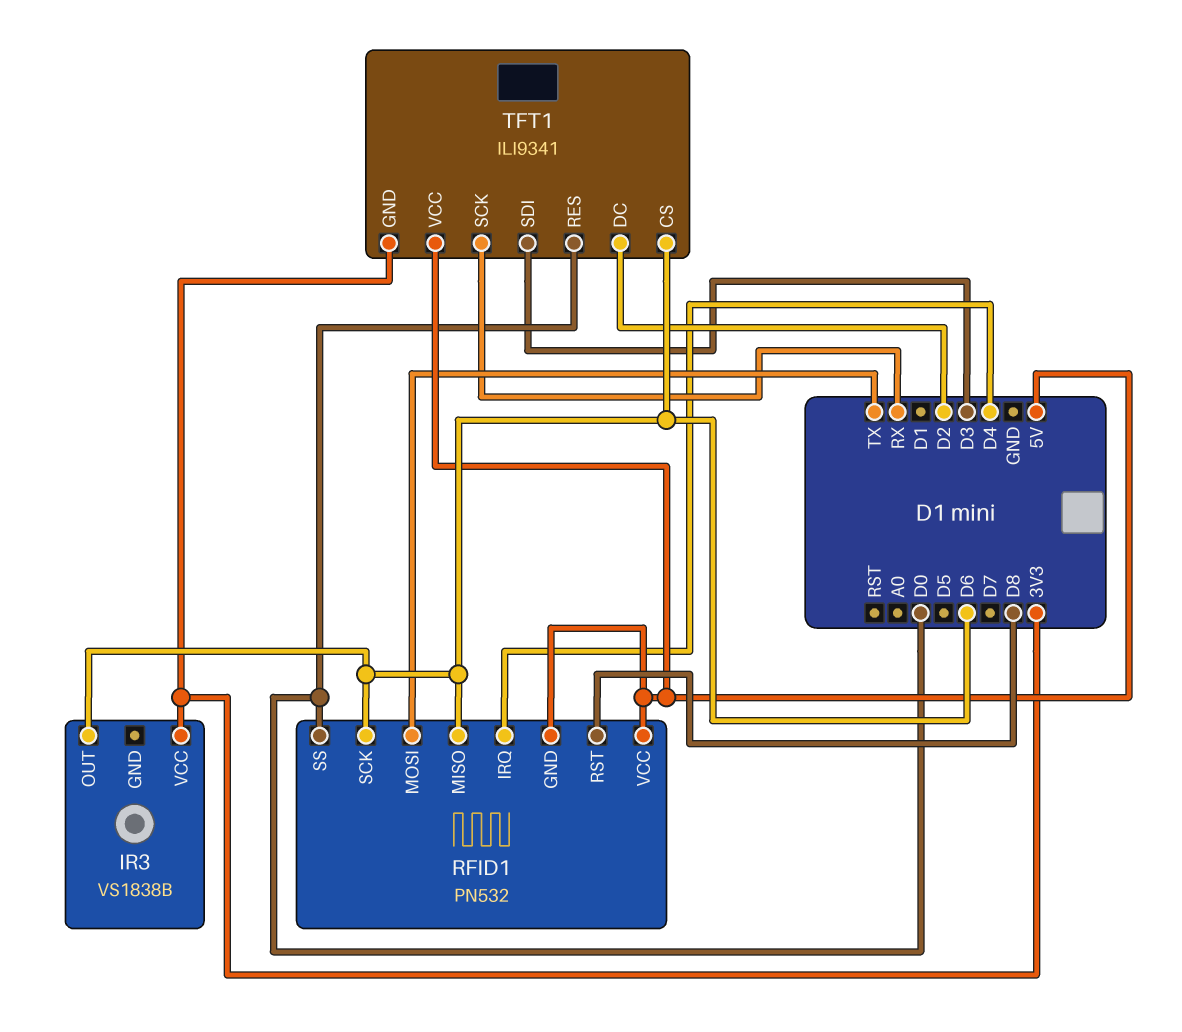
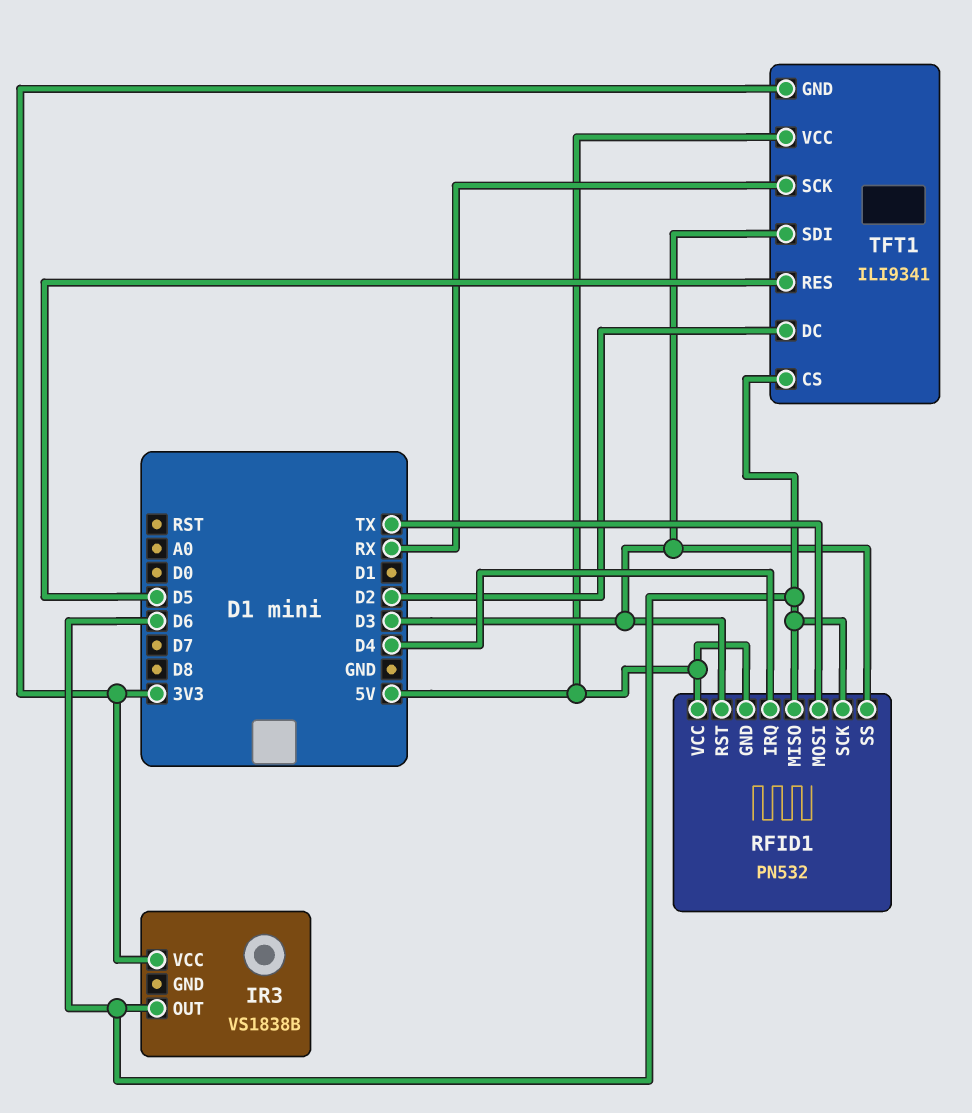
RFID1 pin RST: D8 -> D3
RFID1 pin SS: D0 -> D3
TFT1 pin RES: D0 -> D5

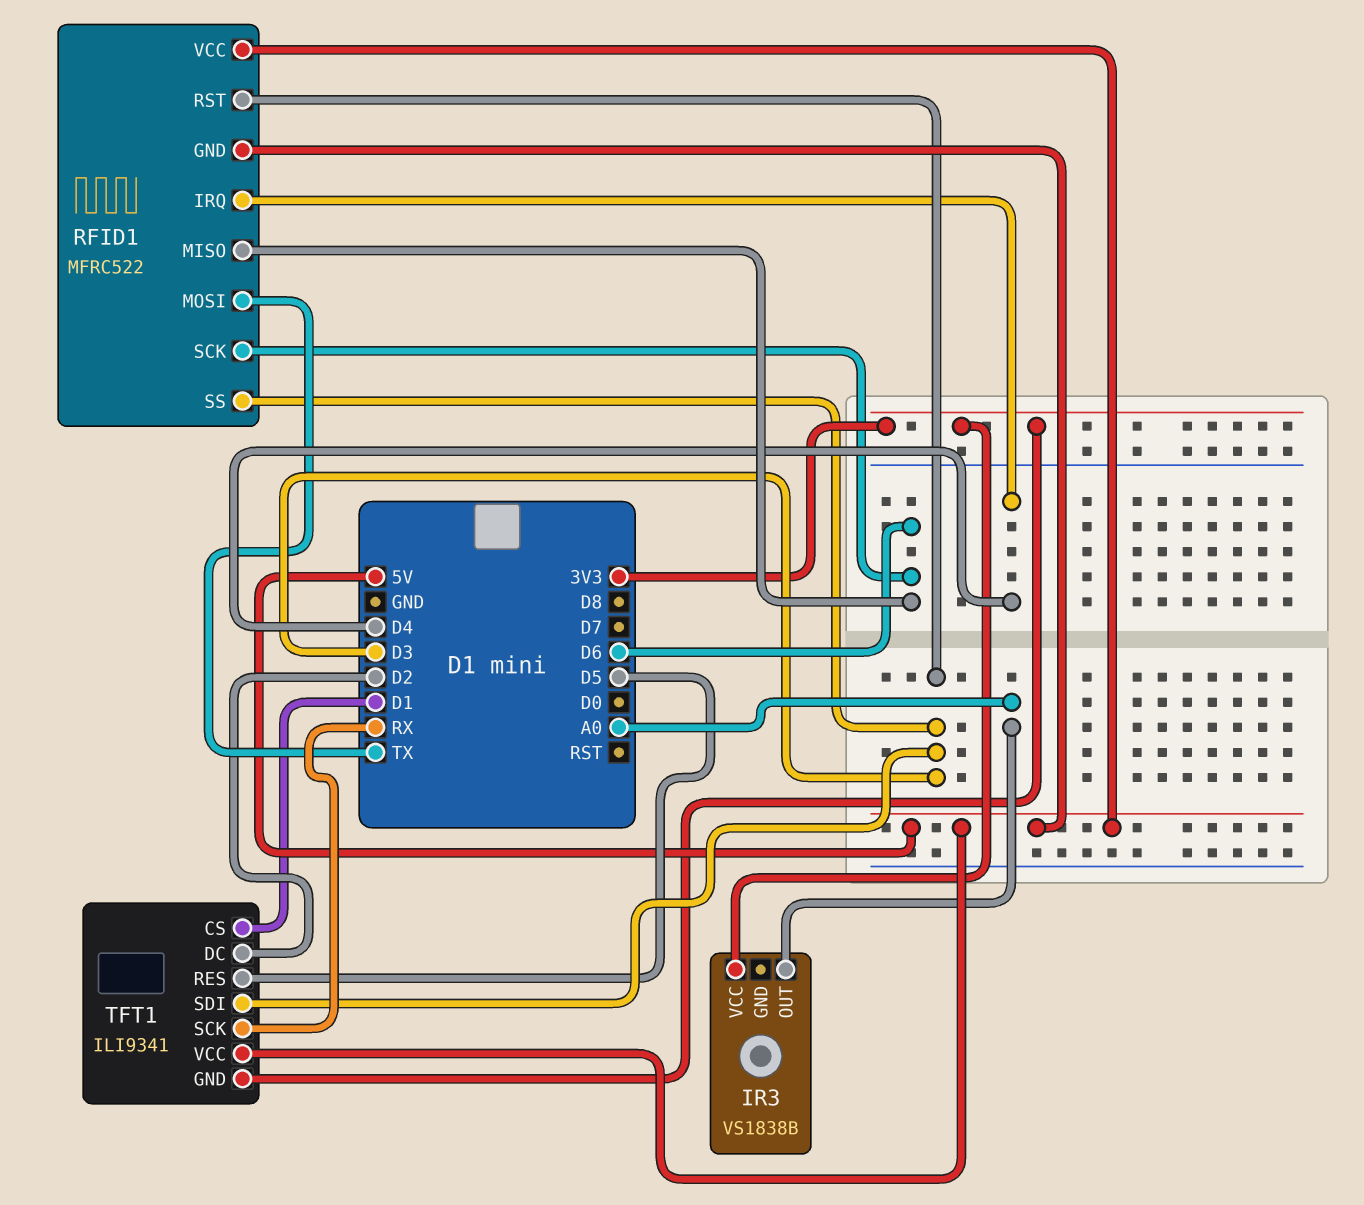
IR3 pin OUT: D6 -> A0
RFID1: PN532 -> MFRC522
TFT1 pin CS: D6 -> D1

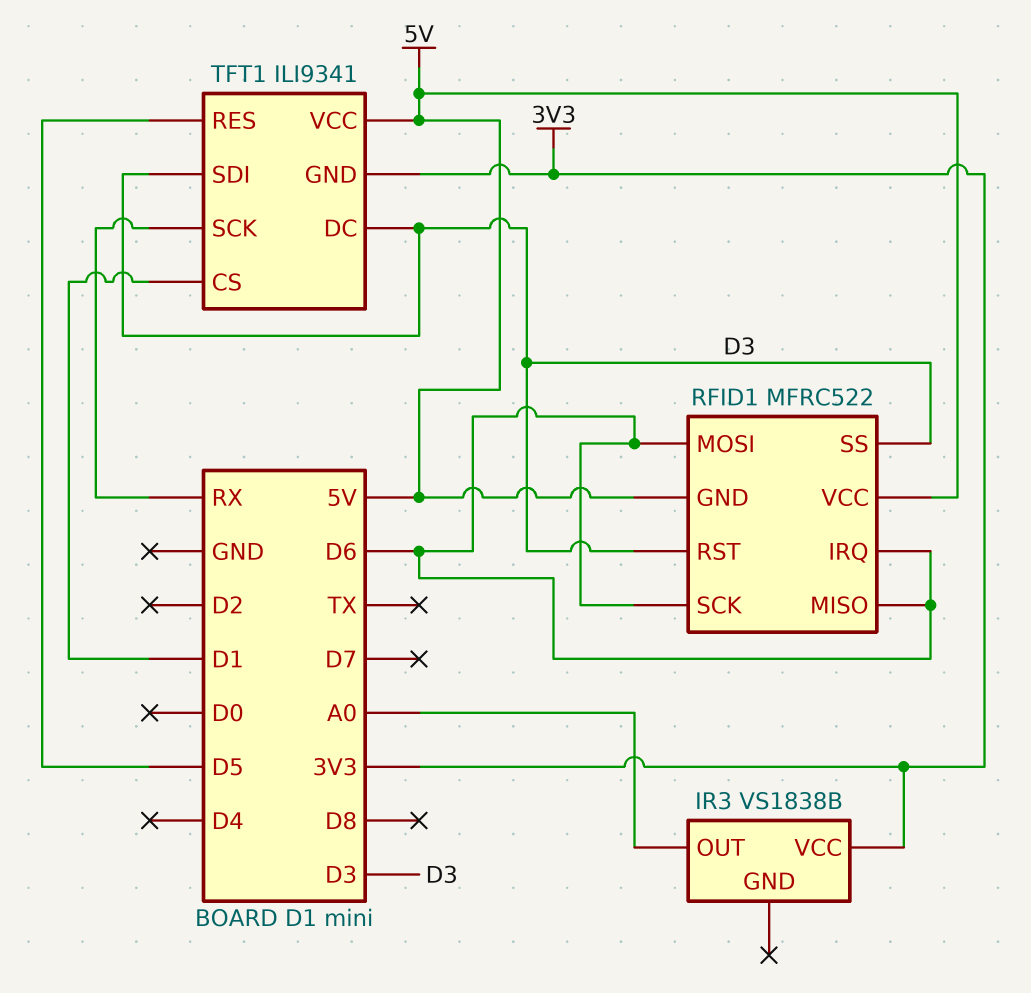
RFID1 pin IRQ: D4 -> D6
RFID1 pin MOSI: TX -> D6
TFT1 pin DC: D2 -> D3

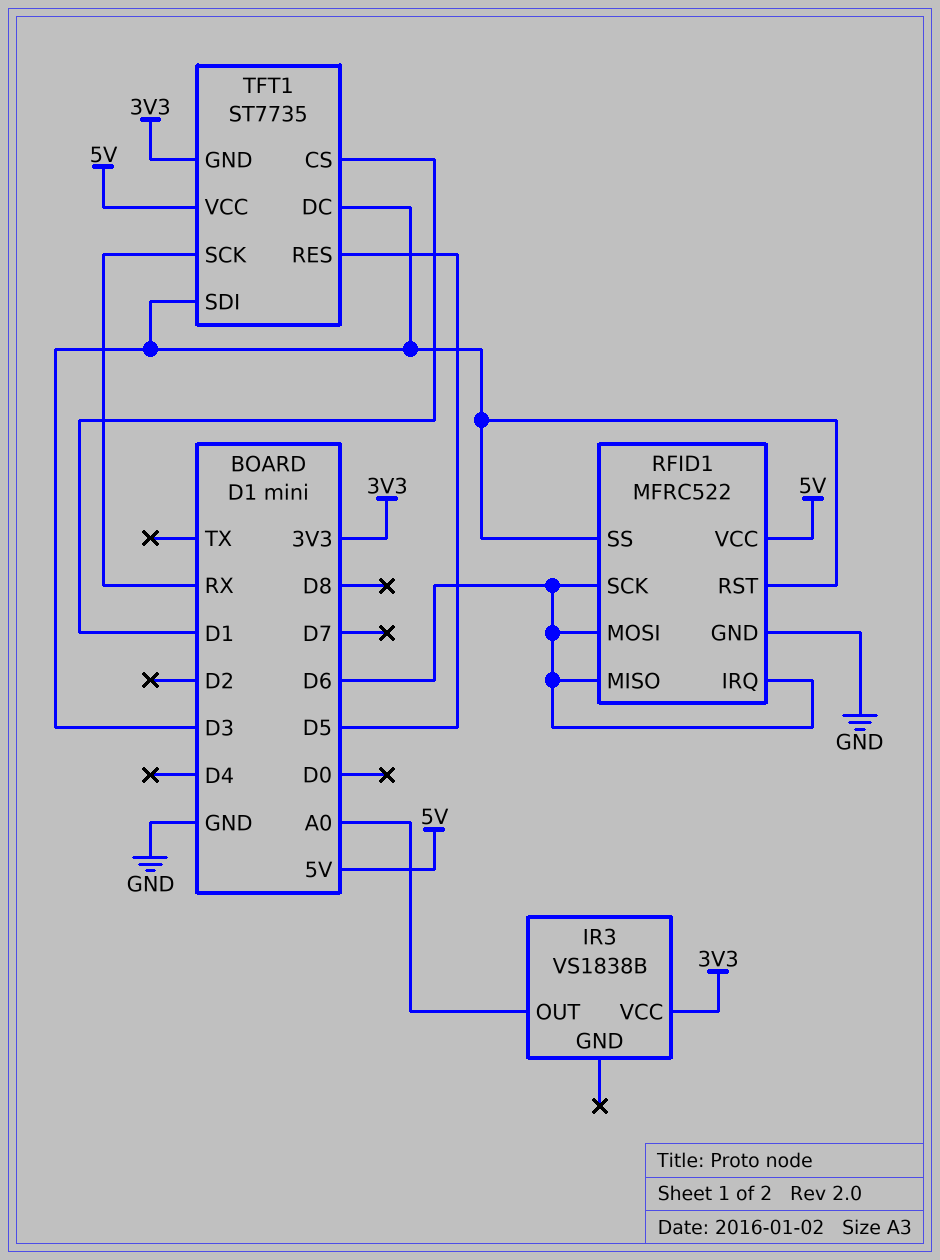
RFID1 pin GND: 5V -> GND
TFT1: ILI9341 -> ST7735

